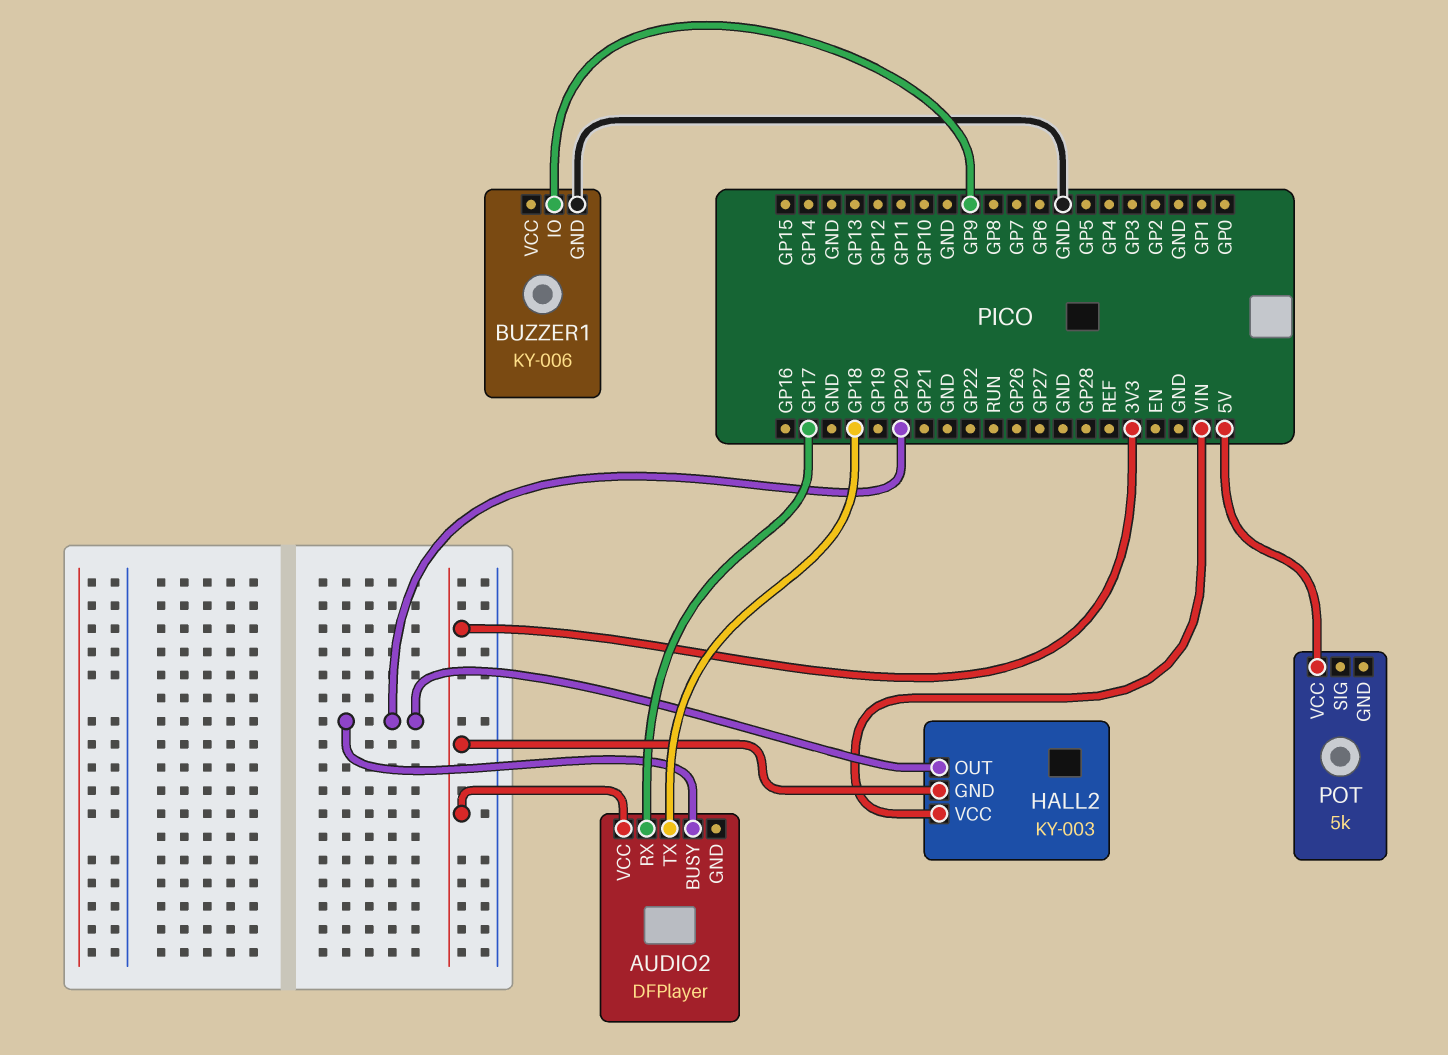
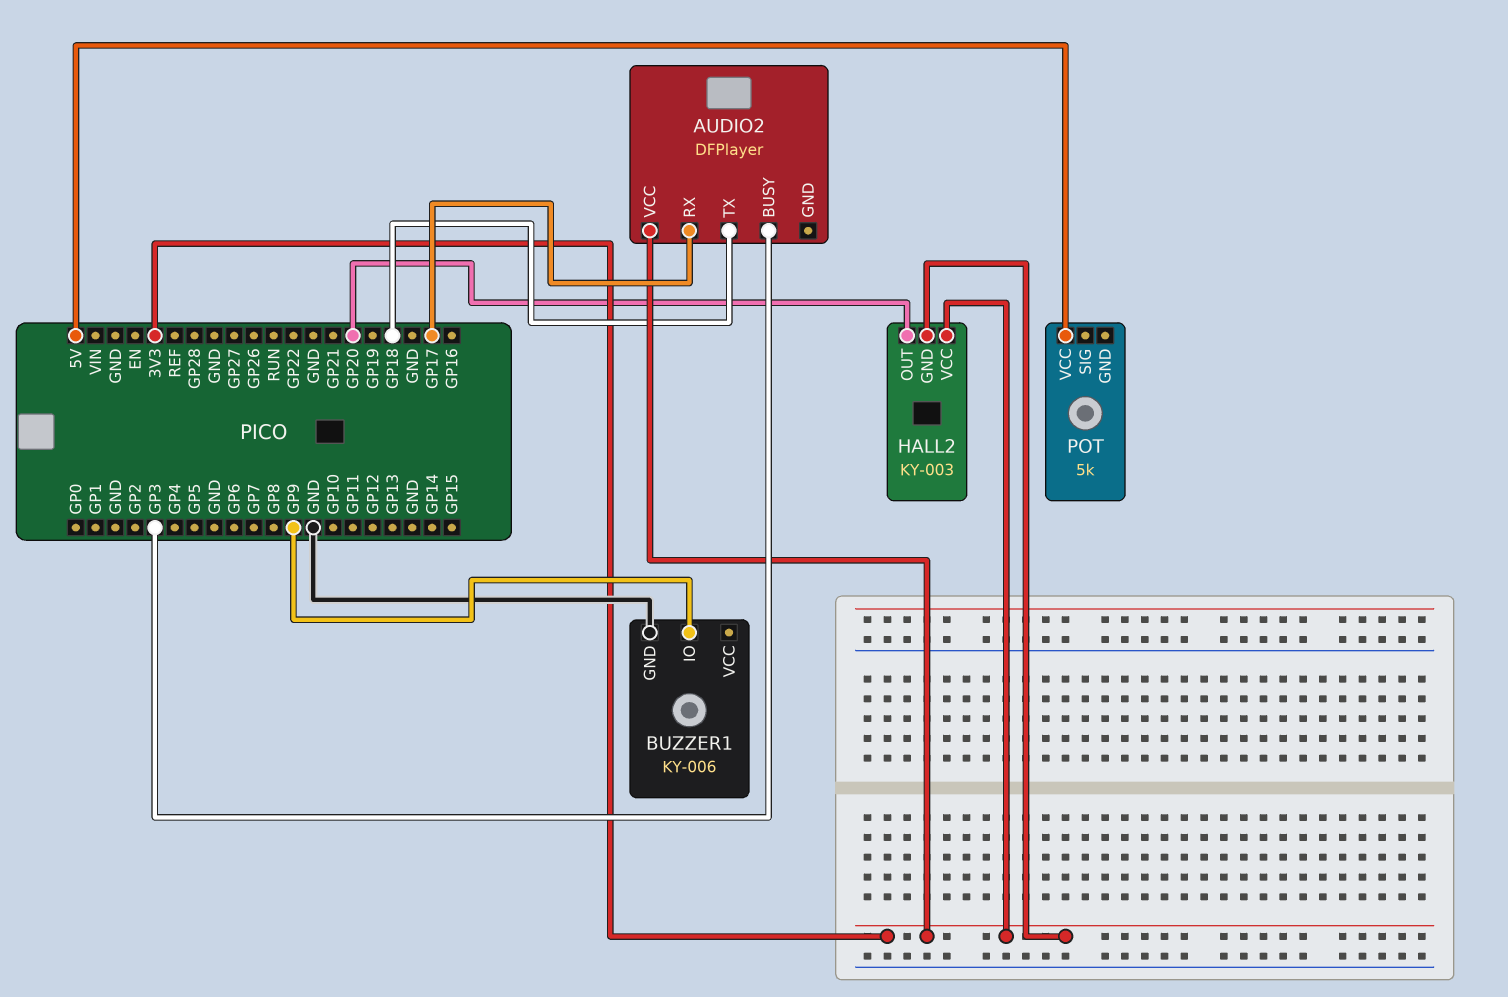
AUDIO2 pin BUSY: GP20 -> GP3
HALL2 pin VCC: VIN -> 3V3

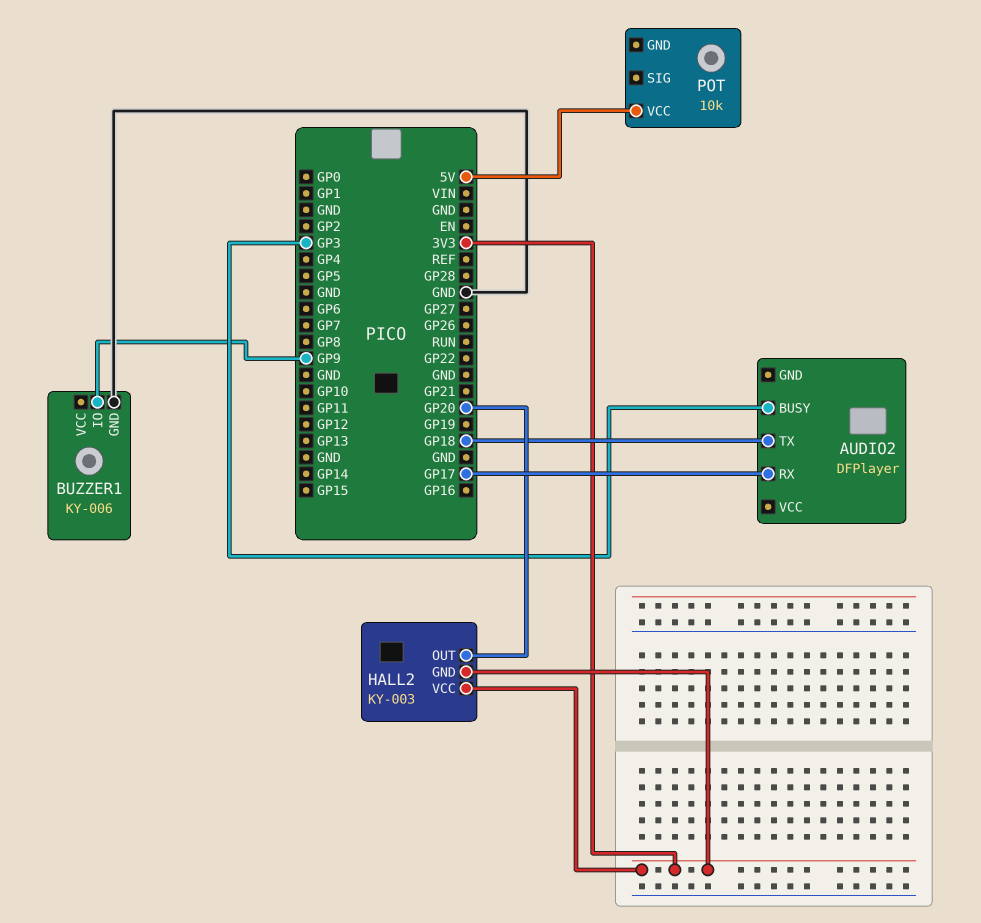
AUDIO2 pin VCC: 3V3 -> none
POT: 5k -> 10k

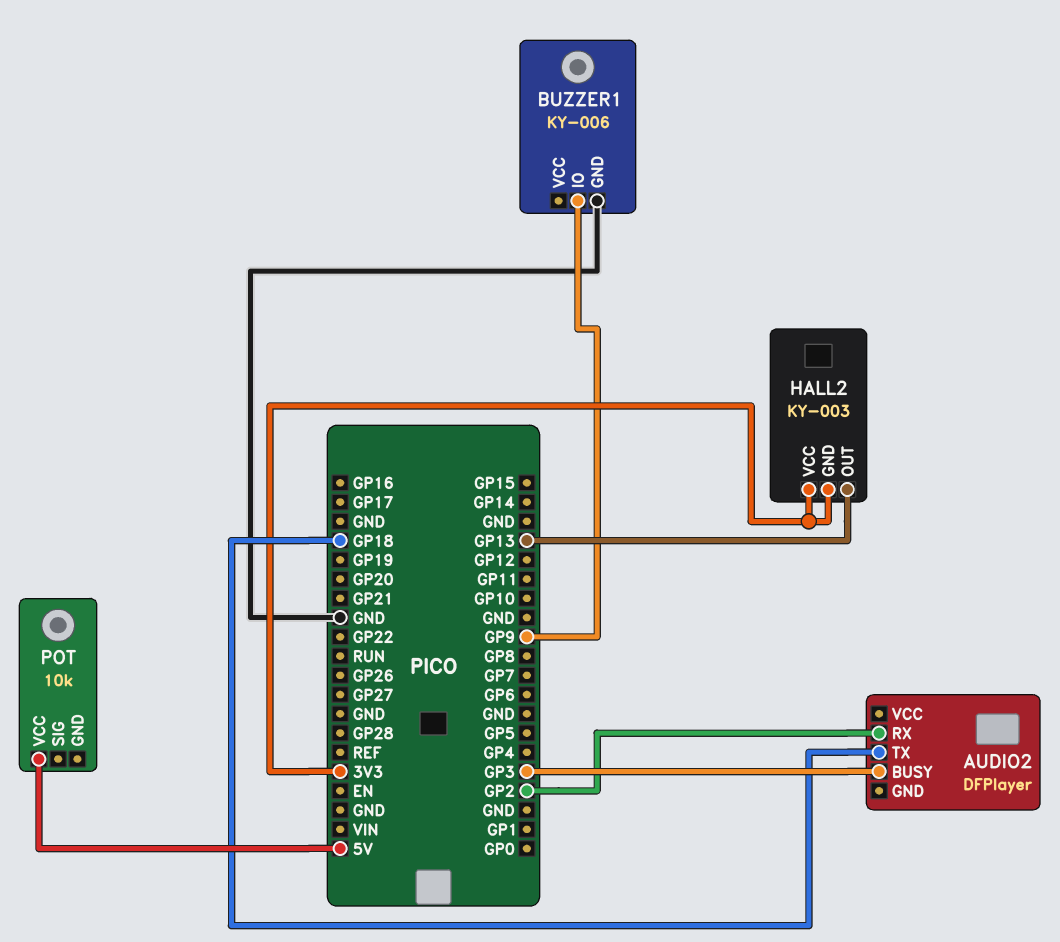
AUDIO2 pin RX: GP17 -> GP2
HALL2 pin OUT: GP20 -> GP13

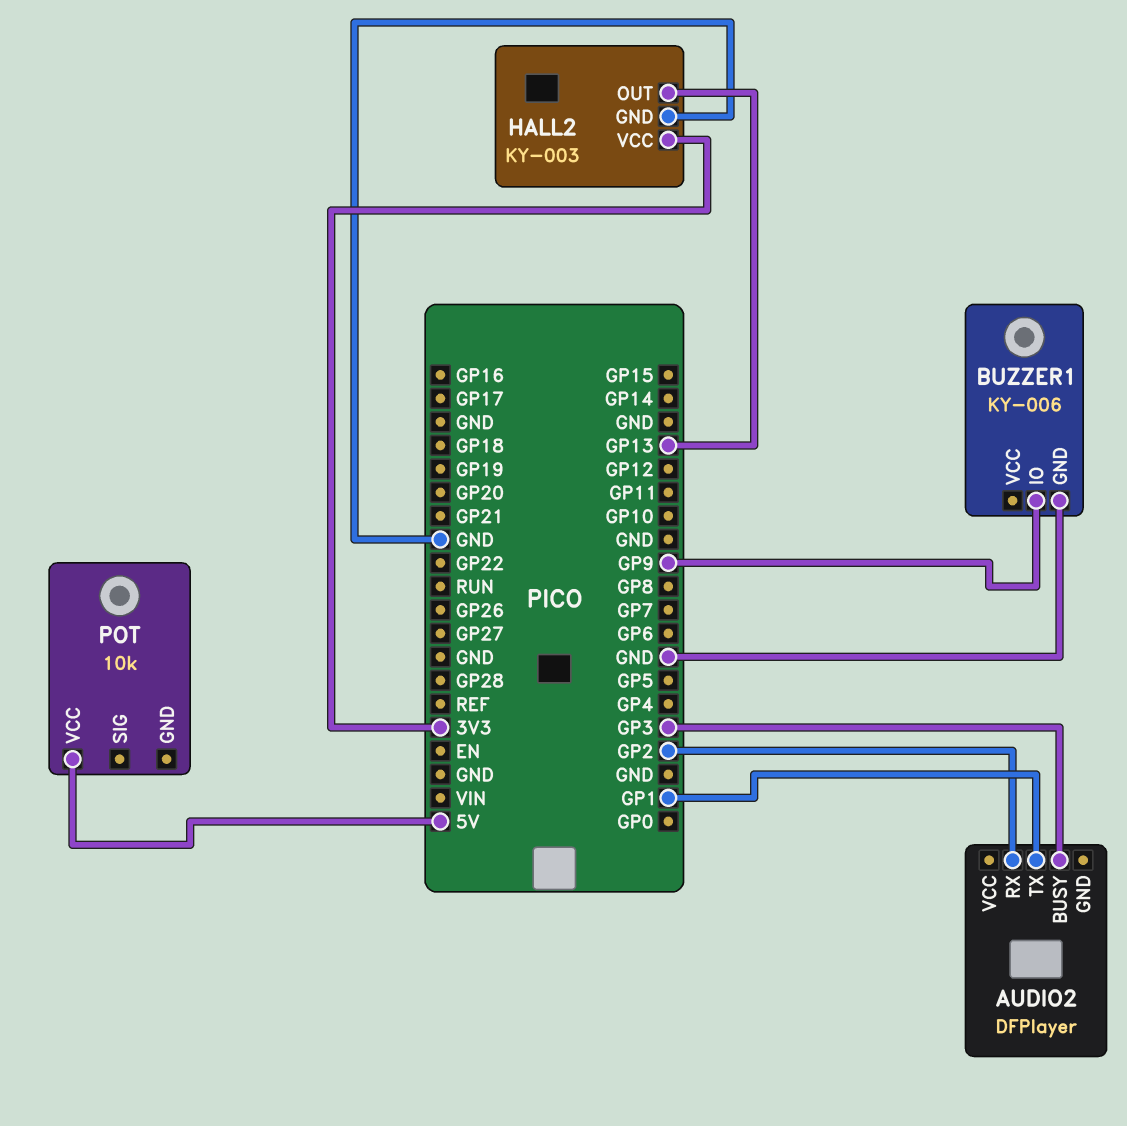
AUDIO2 pin TX: GP18 -> GP1
HALL2 pin GND: 3V3 -> GND

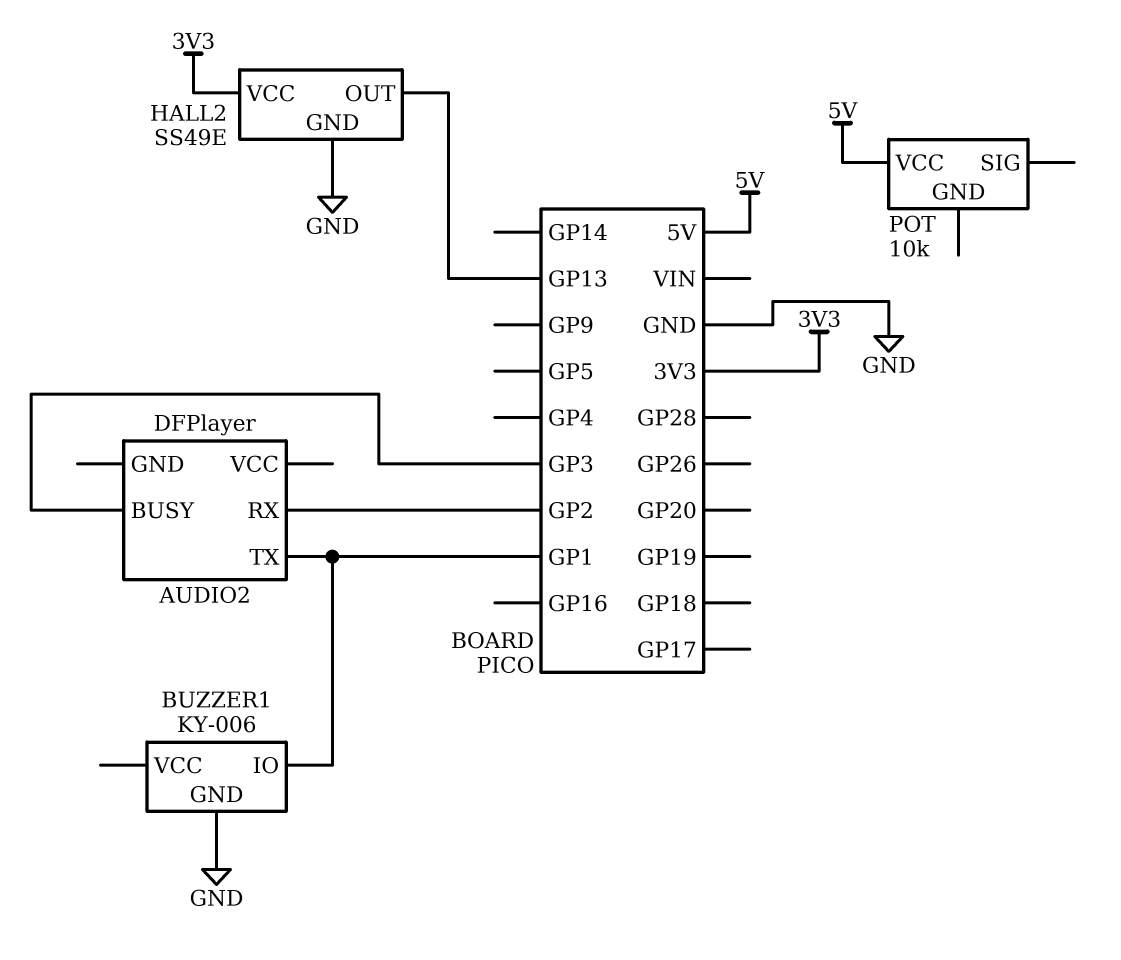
BUZZER1 pin IO: GP9 -> GP1
HALL2: KY-003 -> SS49E

